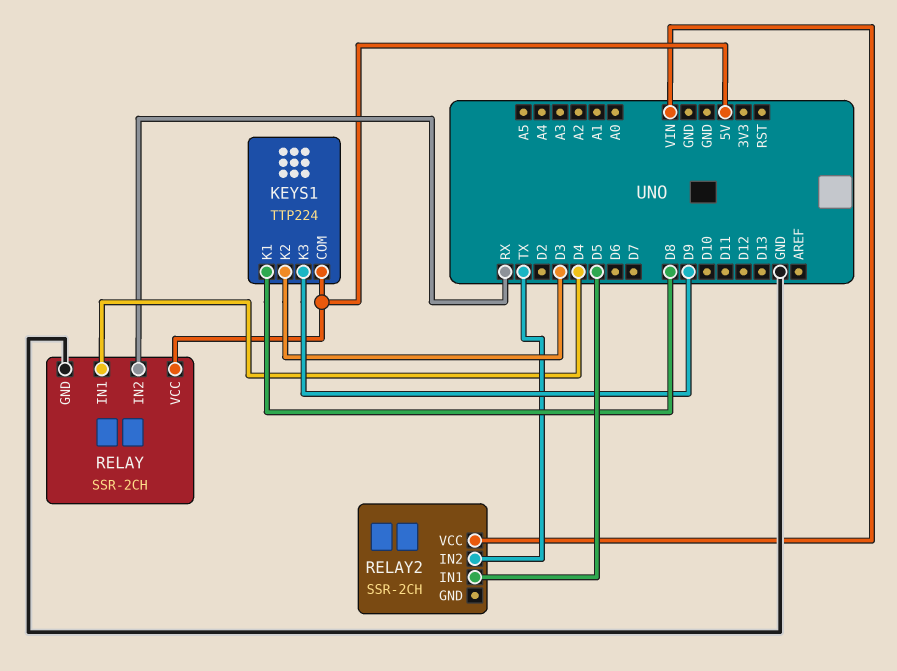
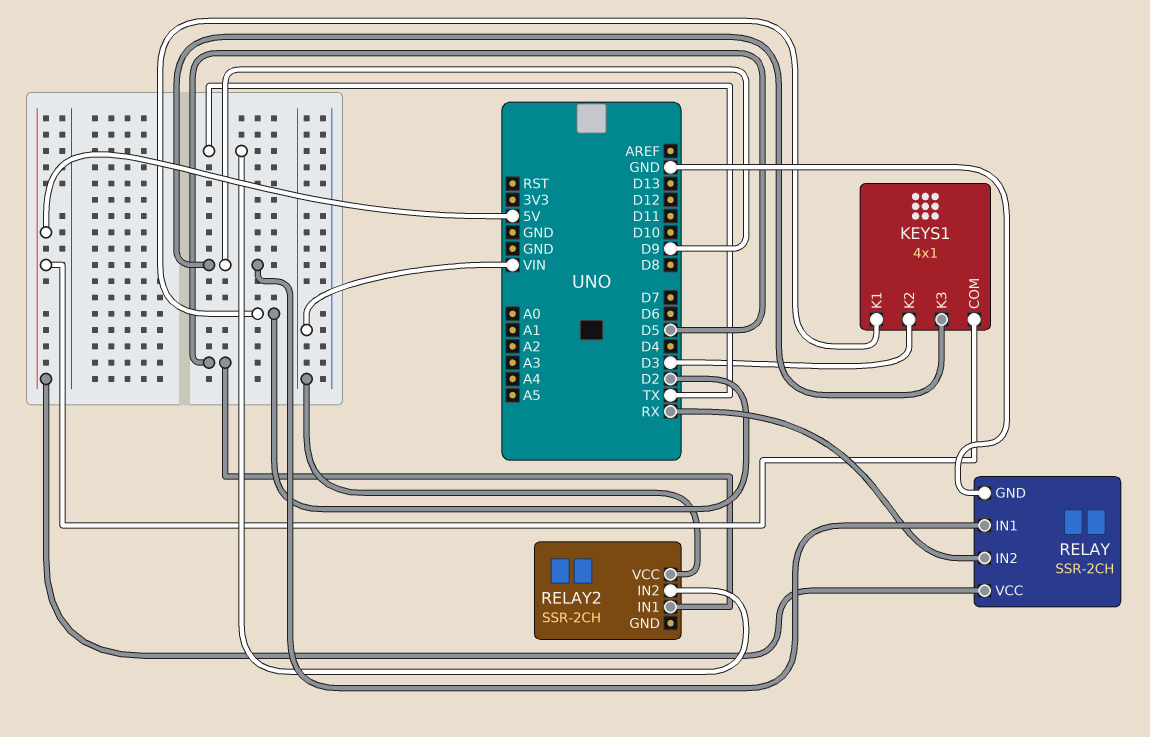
KEYS1: TTP224 -> 4x1
KEYS1 pin K1: D8 -> D2
RELAY pin IN1: D4 -> D9

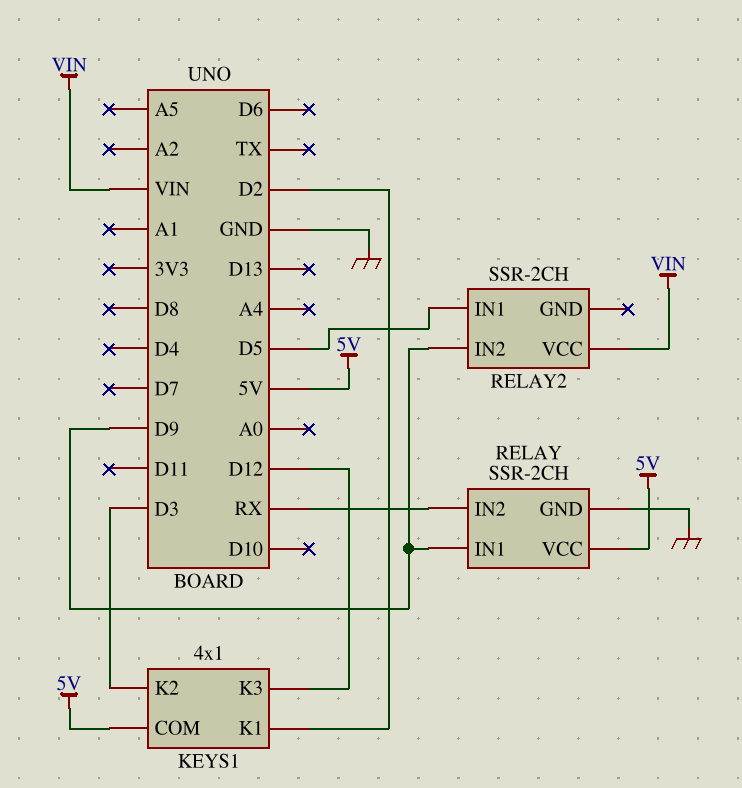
KEYS1 pin K3: D9 -> D12
RELAY2 pin IN2: TX -> D9

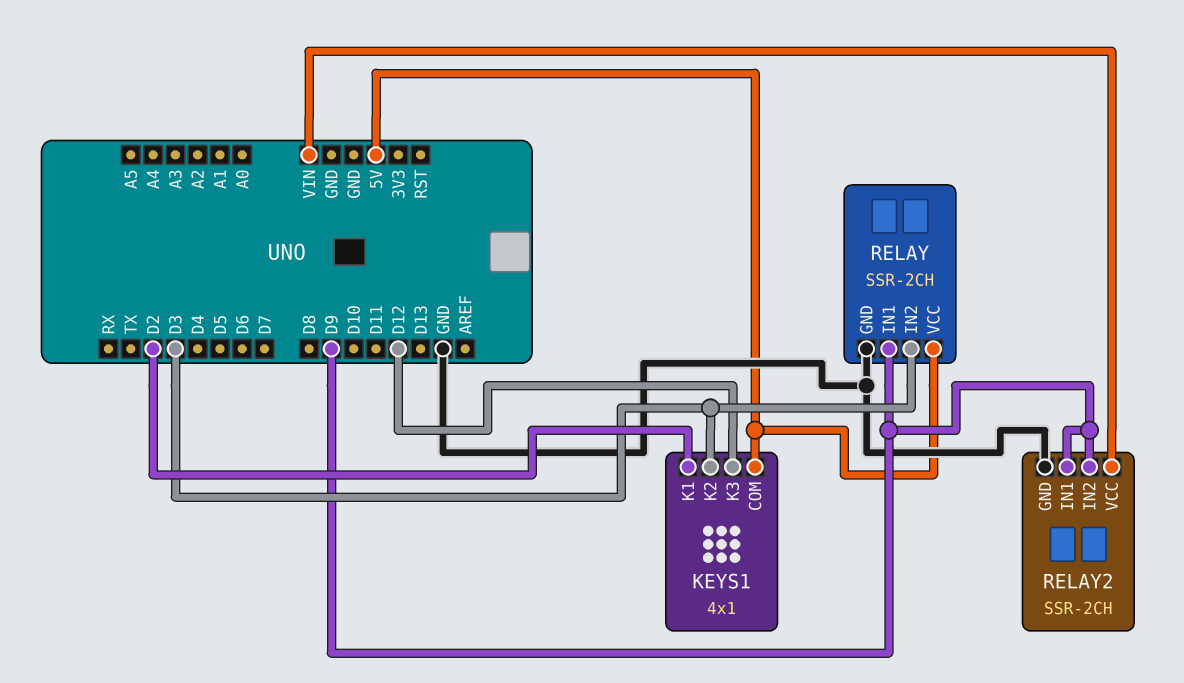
RELAY pin IN2: RX -> D3
RELAY2 pin GND: none -> GND
RELAY2 pin IN1: D5 -> D9

